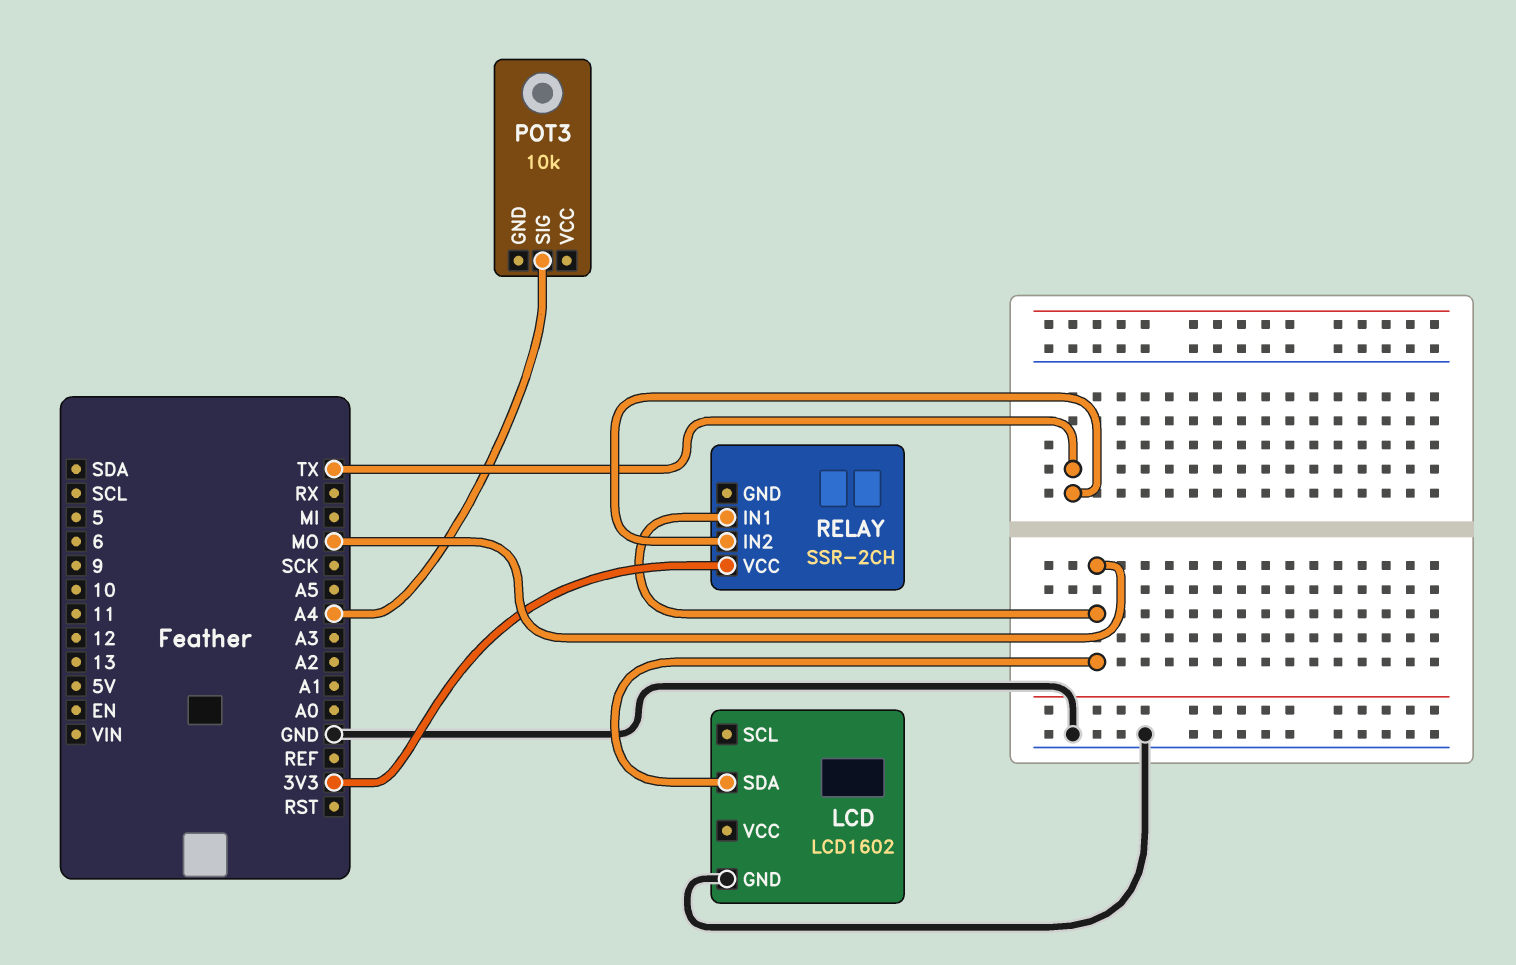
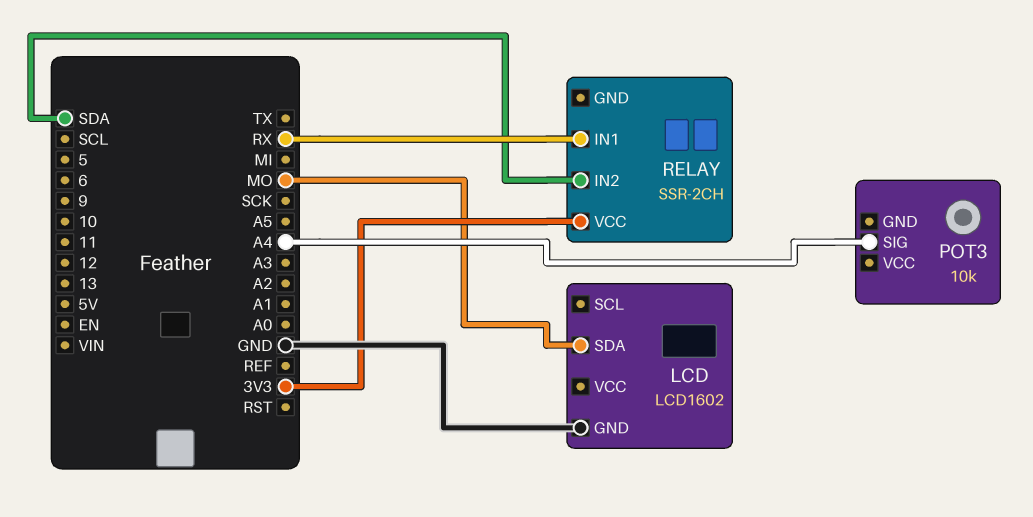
RELAY pin IN1: MO -> RX
RELAY pin IN2: TX -> SDA

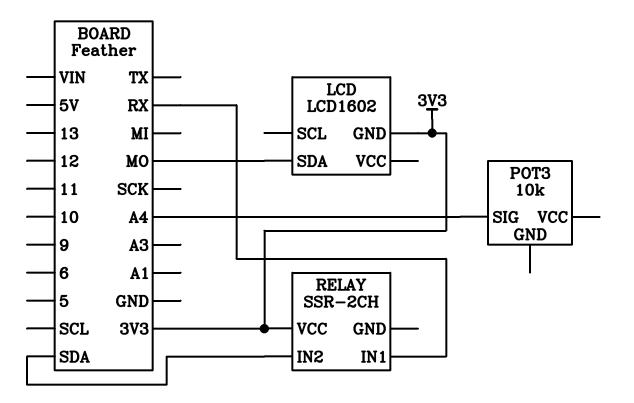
LCD pin GND: GND -> 3V3

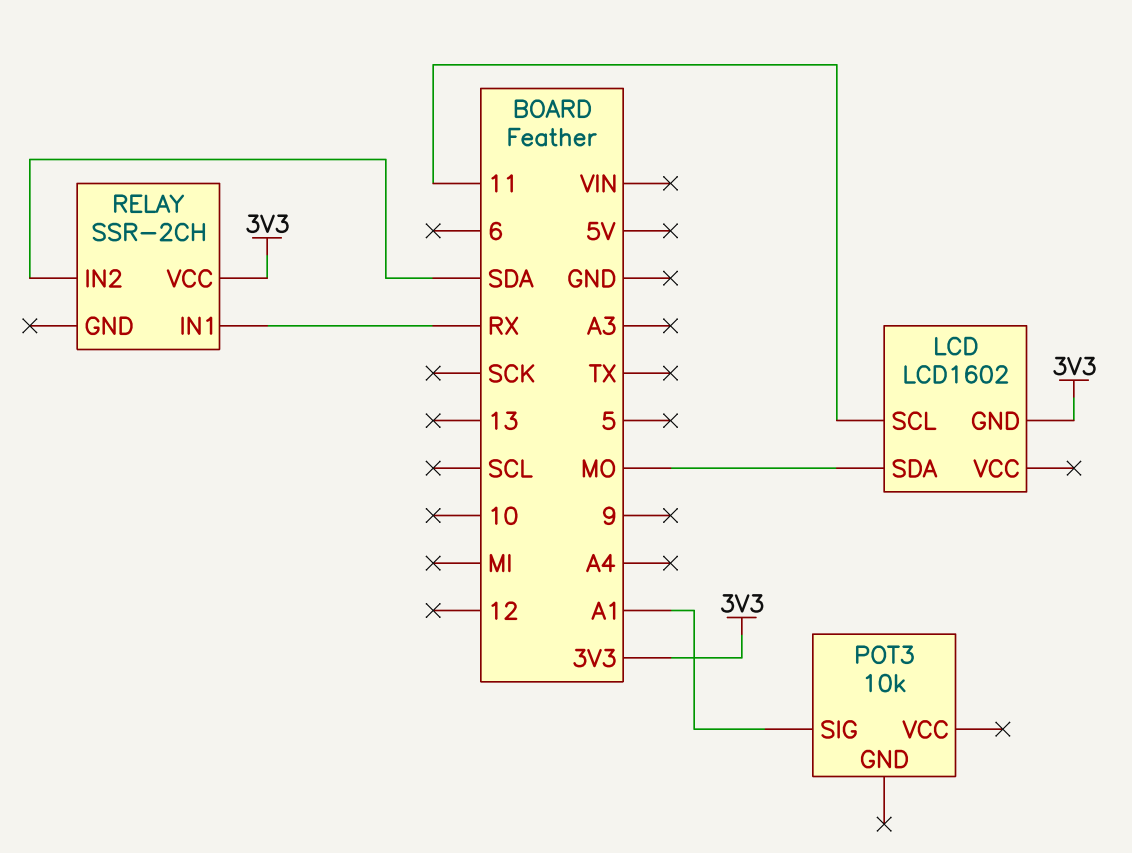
LCD pin SCL: none -> 11
POT3 pin SIG: A4 -> A1

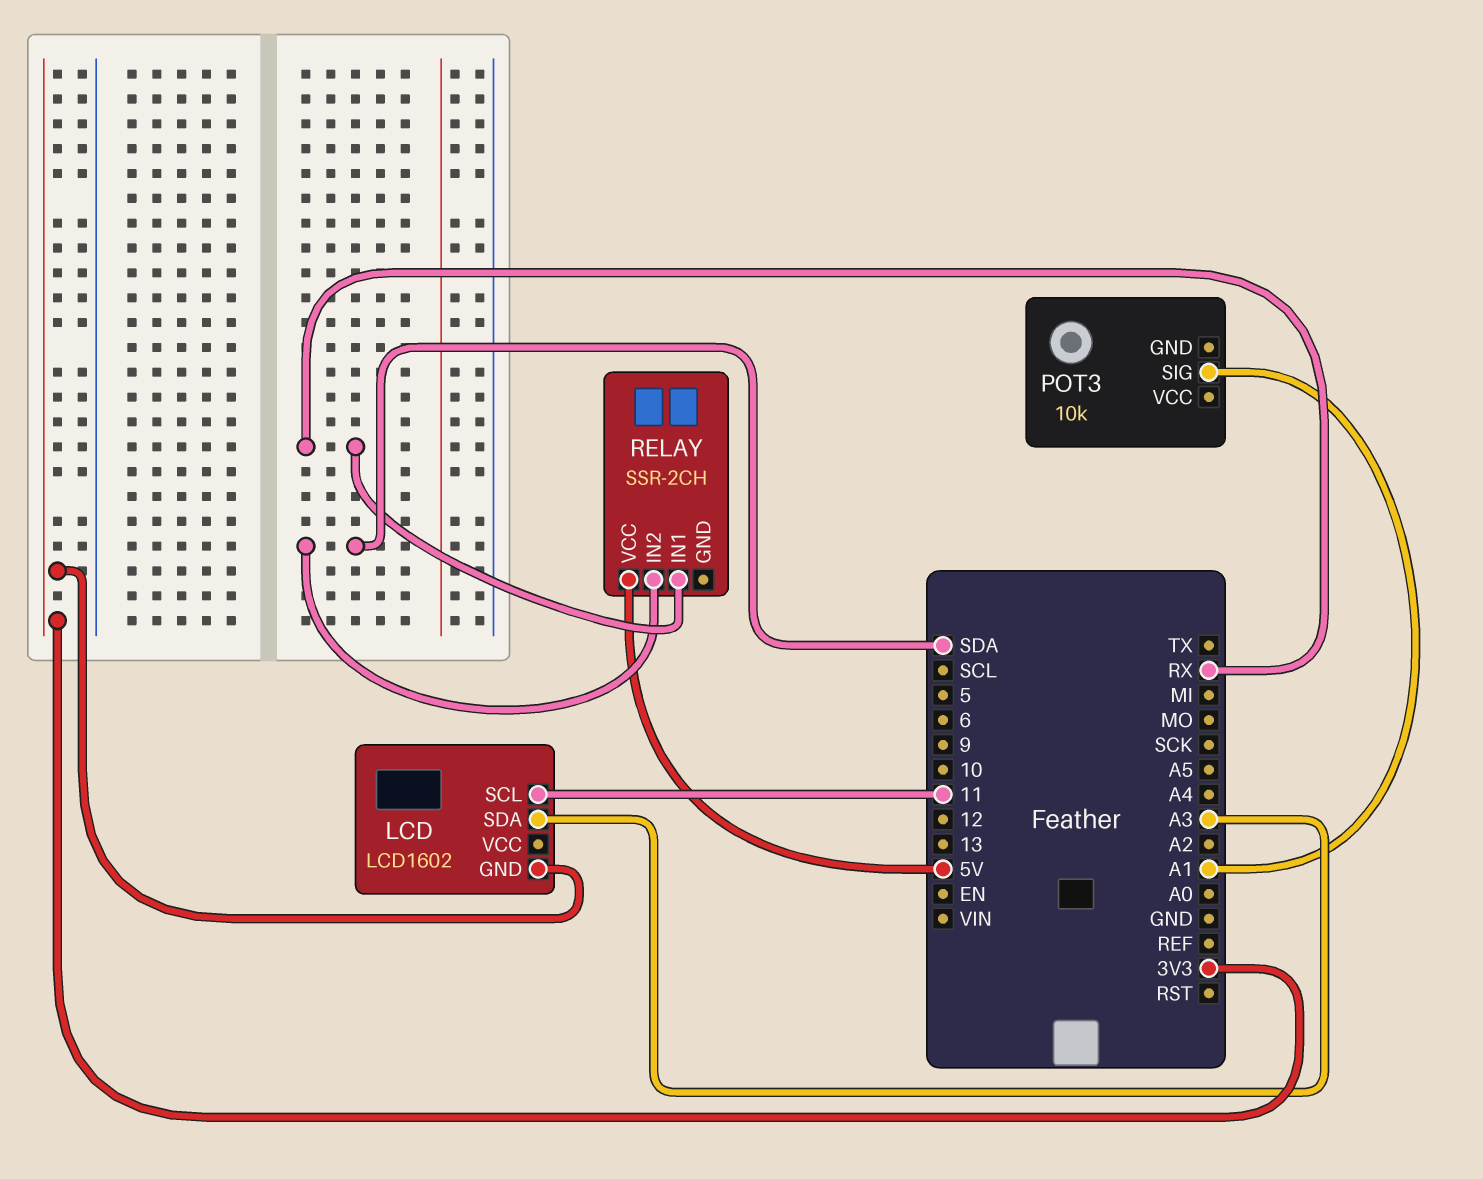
LCD pin SDA: MO -> A3
RELAY pin VCC: 3V3 -> 5V

